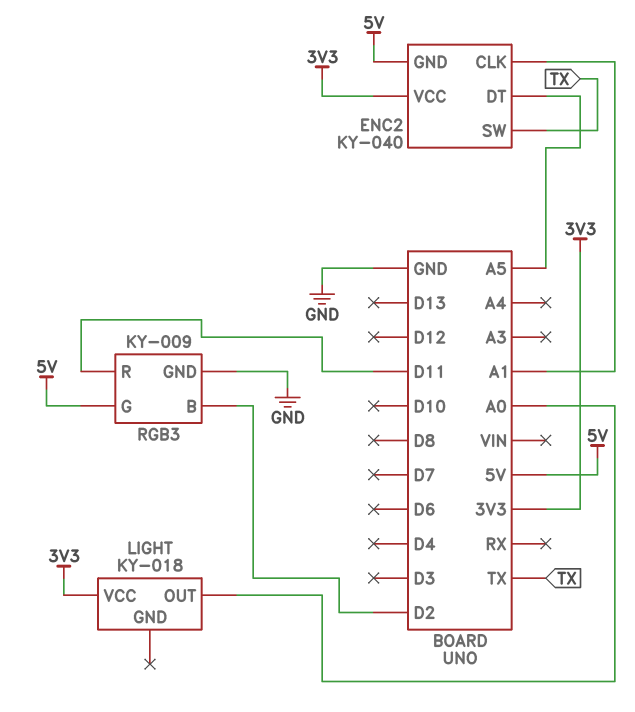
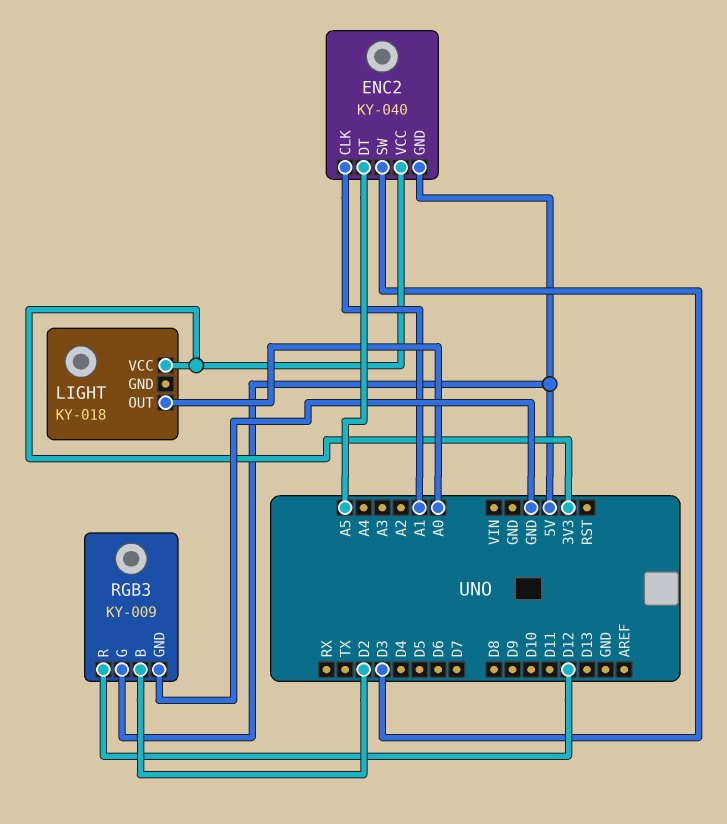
ENC2 pin SW: TX -> D3
RGB3 pin R: D11 -> D12

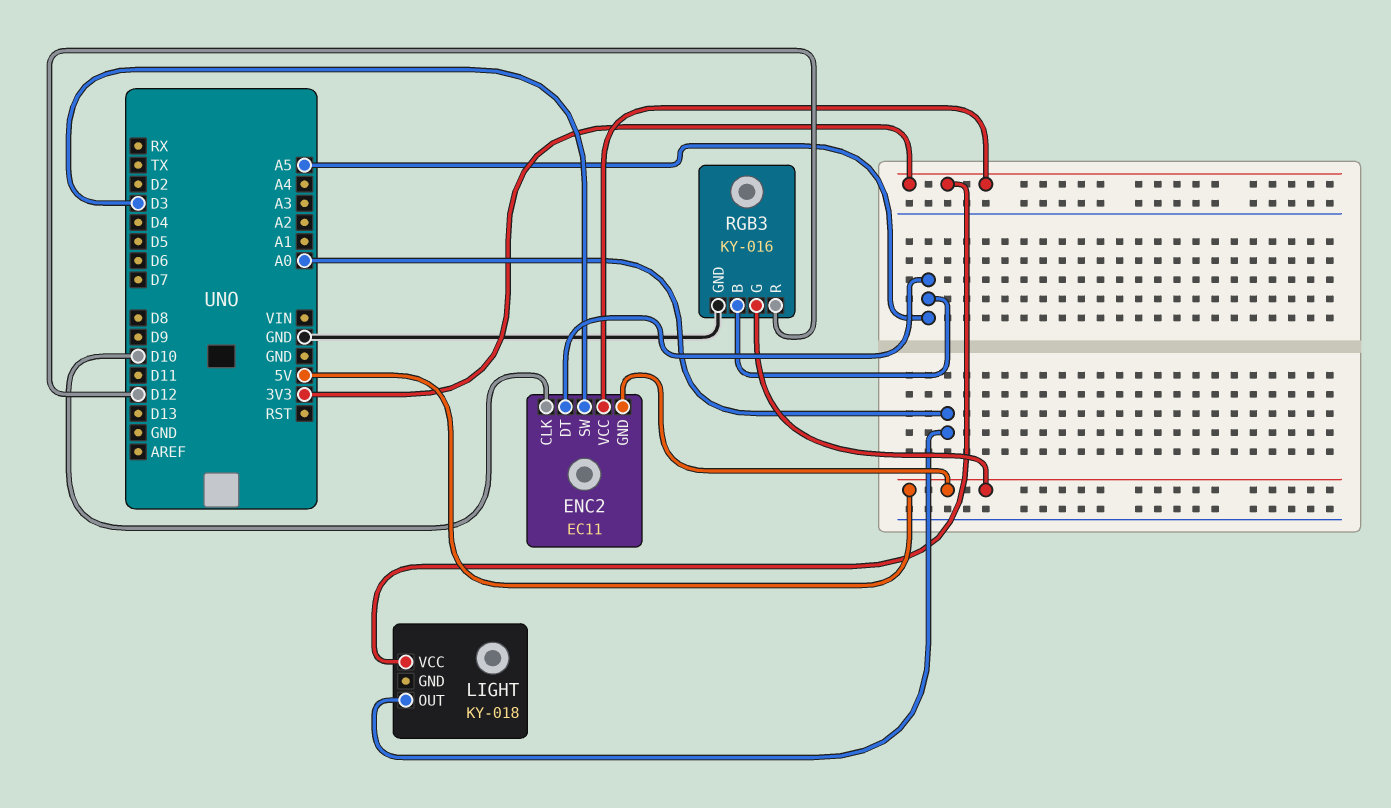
ENC2: KY-040 -> EC11
ENC2 pin CLK: A1 -> D10
RGB3: KY-009 -> KY-016
RGB3 pin B: D2 -> A5

